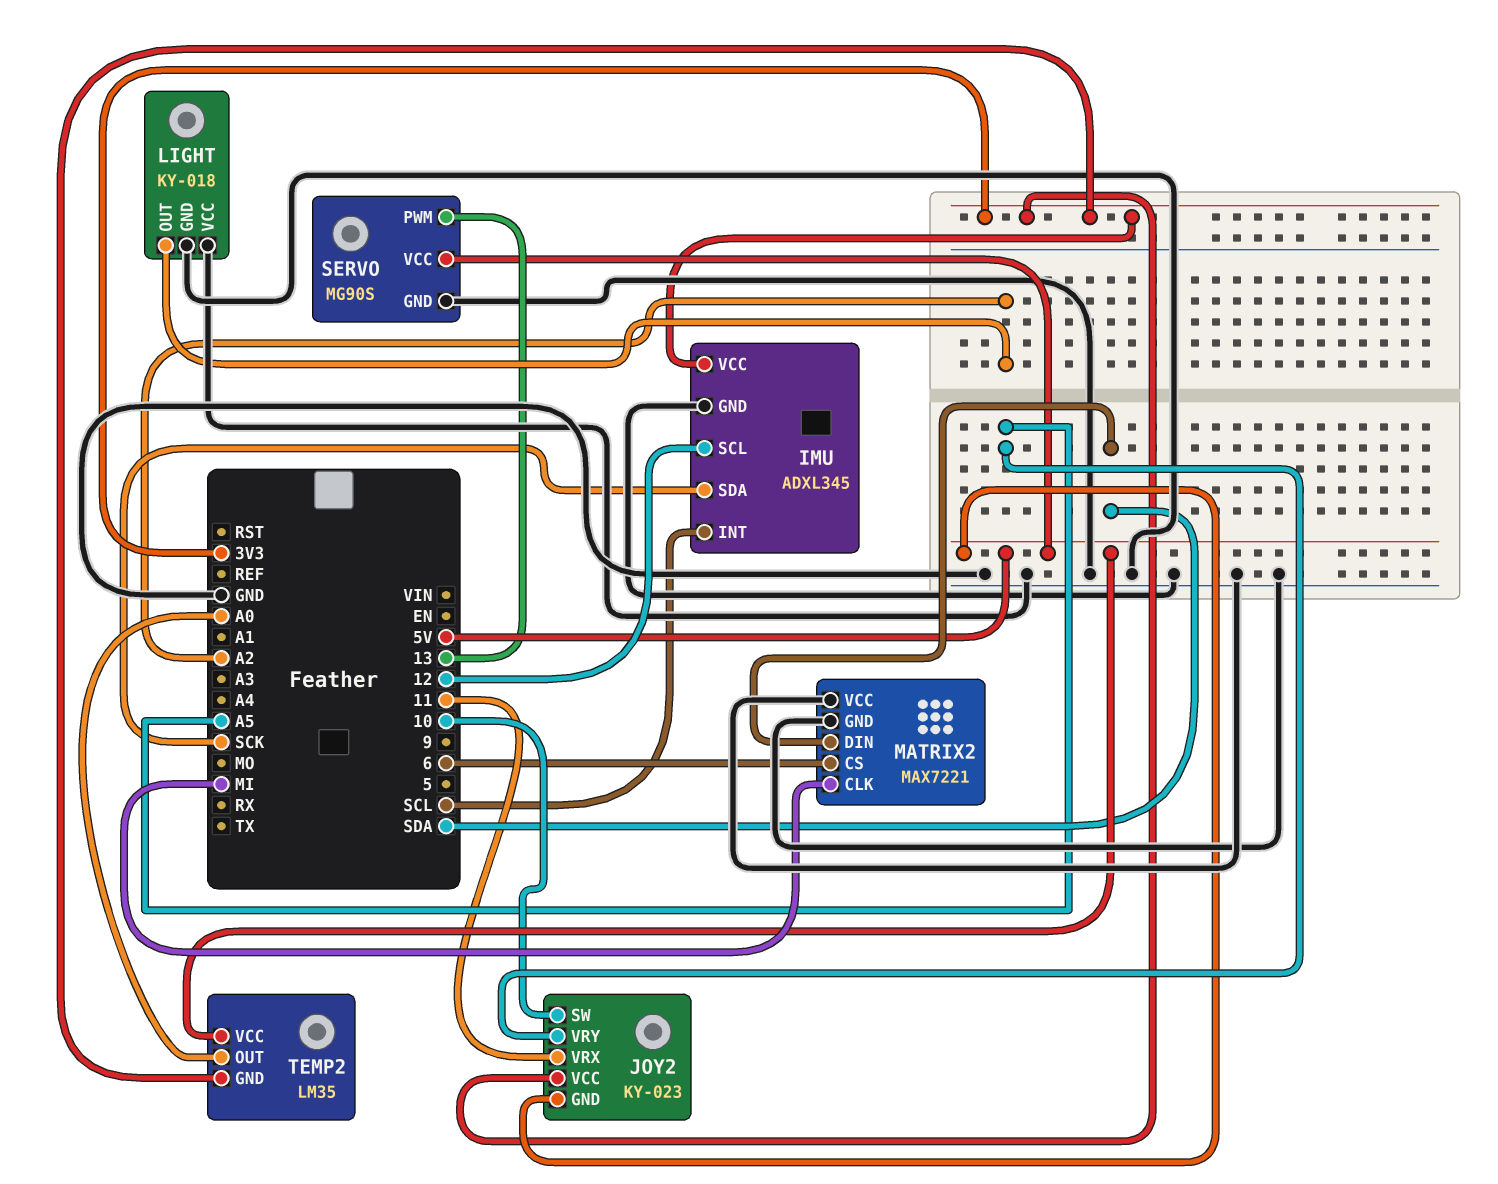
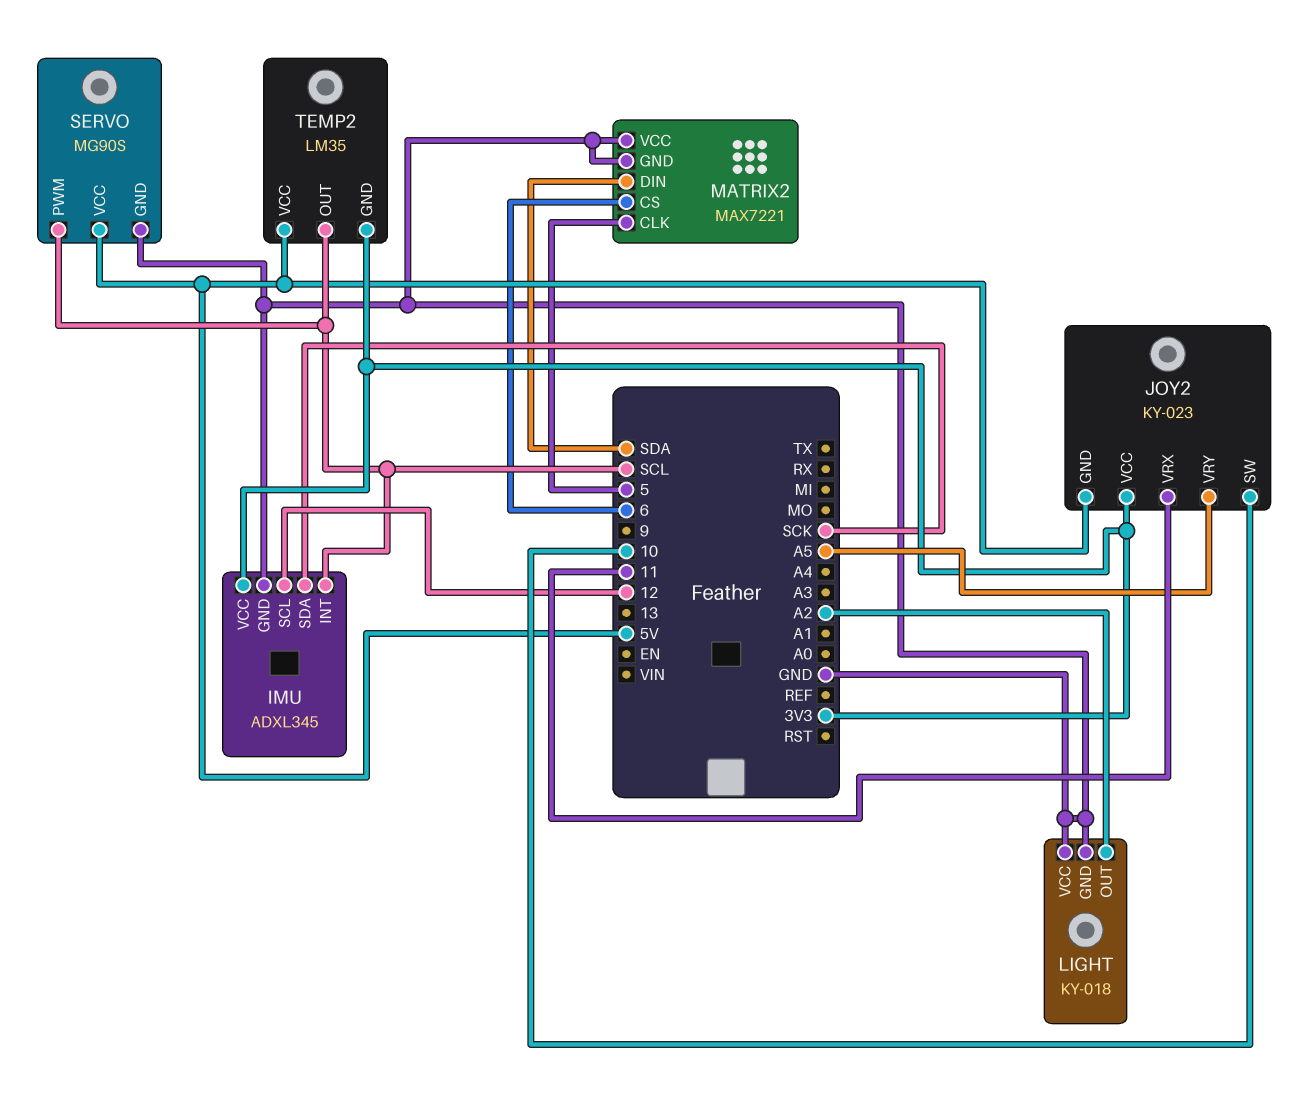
MATRIX2 pin CLK: MI -> 5
SERVO pin PWM: 13 -> SCL
TEMP2 pin OUT: A0 -> SCL

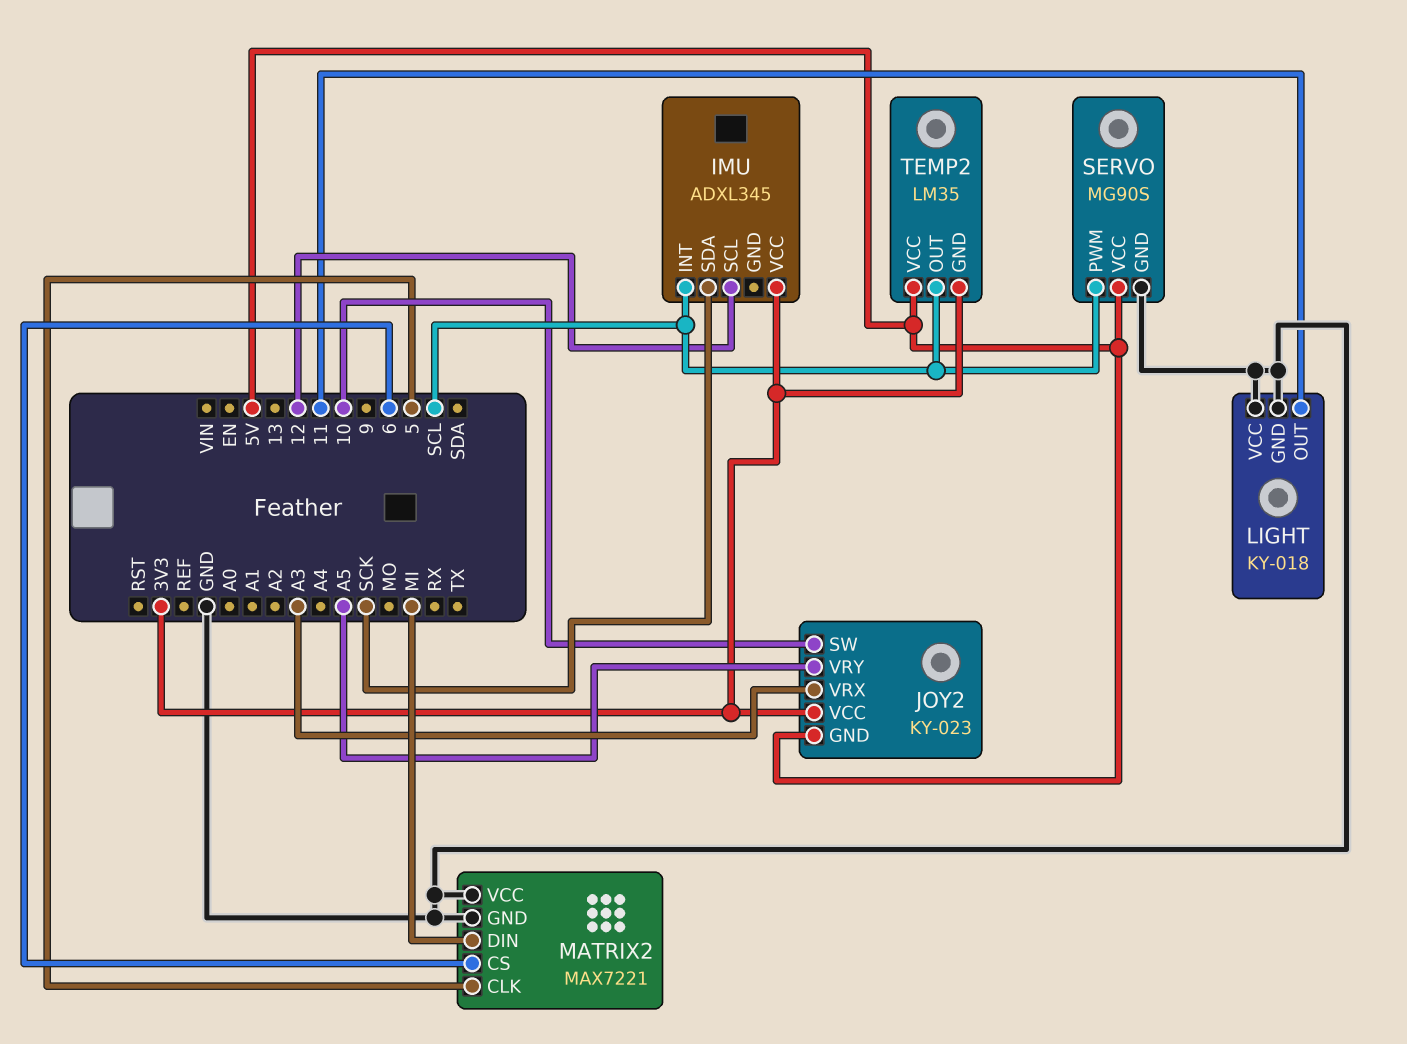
IMU pin GND: GND -> none
JOY2 pin VRX: 11 -> A3
LIGHT pin OUT: A2 -> 11
MATRIX2 pin DIN: SDA -> MI

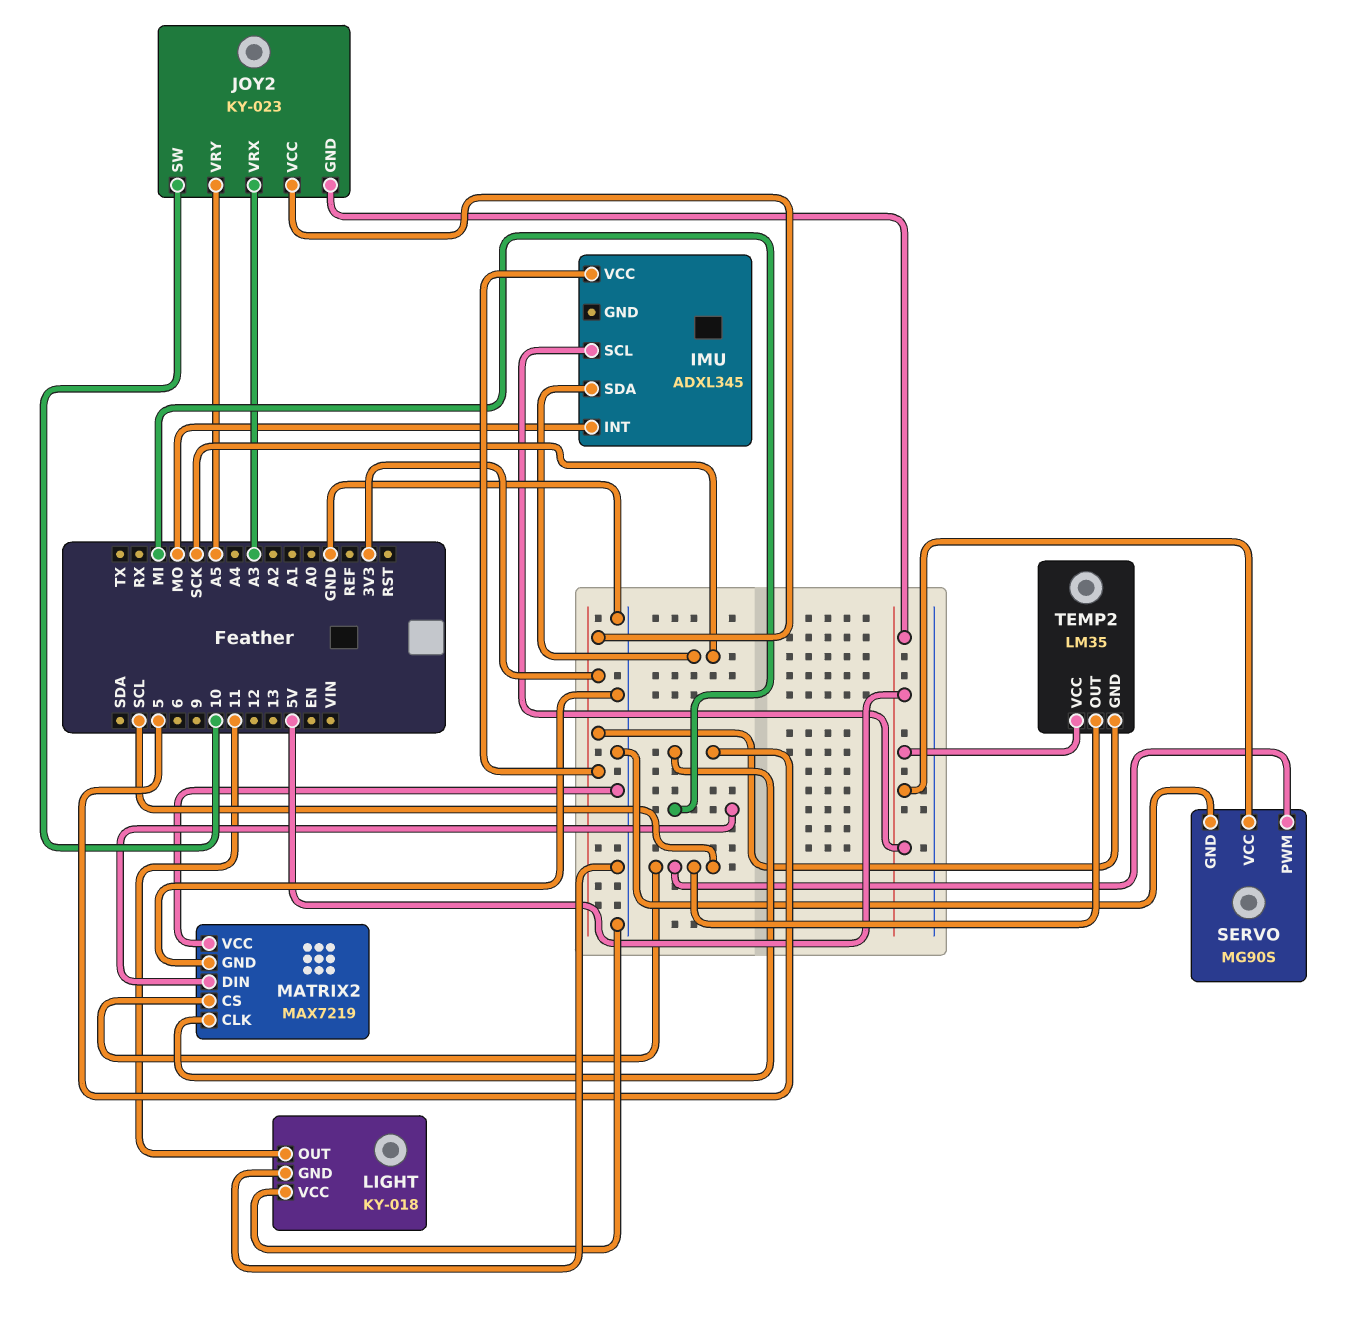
IMU pin INT: SCL -> MO
IMU pin SCL: 12 -> 5V
MATRIX2: MAX7221 -> MAX7219
MATRIX2 pin CS: 6 -> SCL

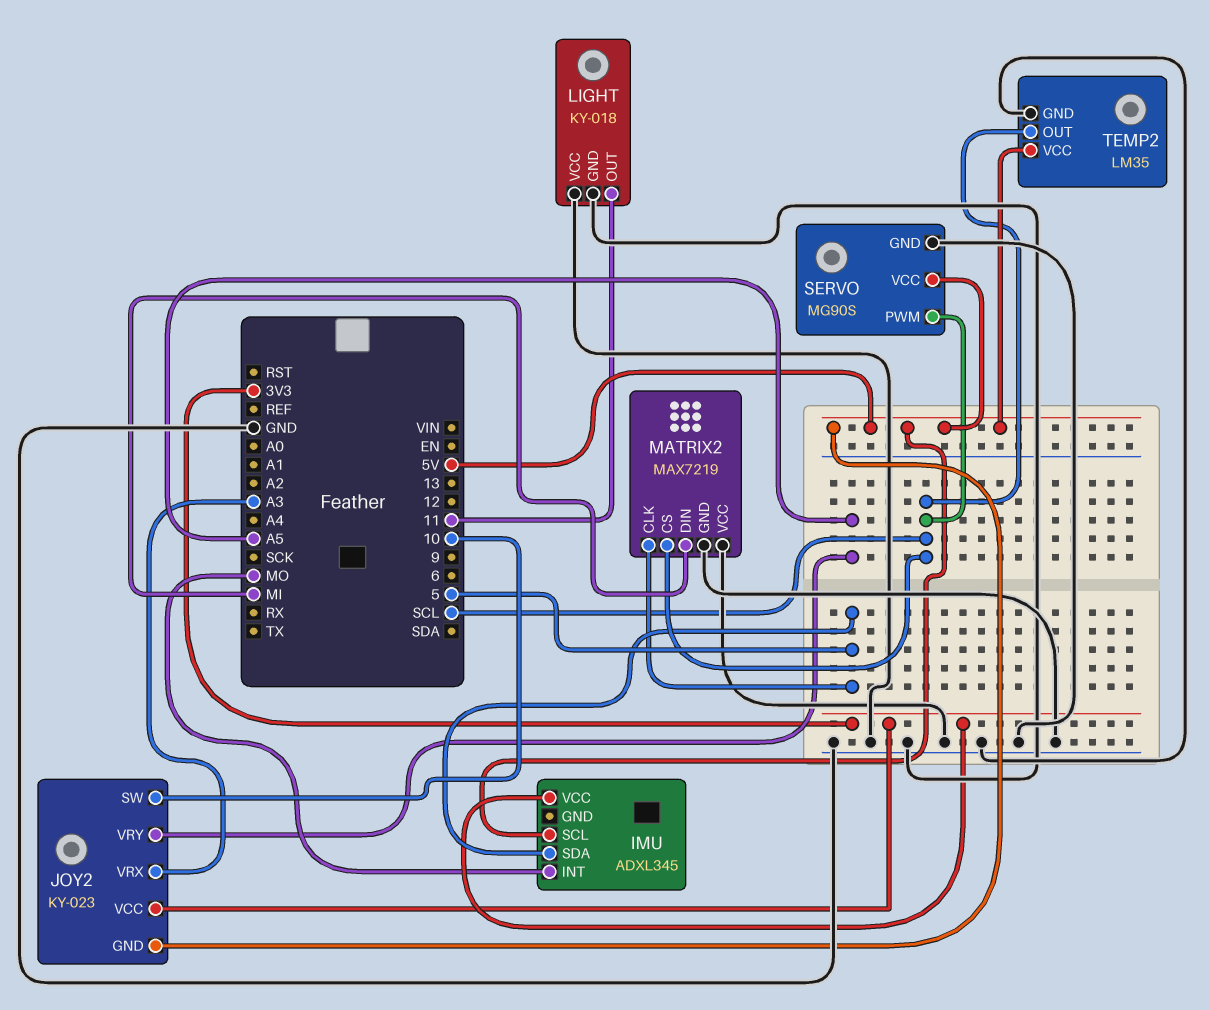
IMU pin SDA: SCK -> 5
TEMP2 pin GND: 3V3 -> GND

